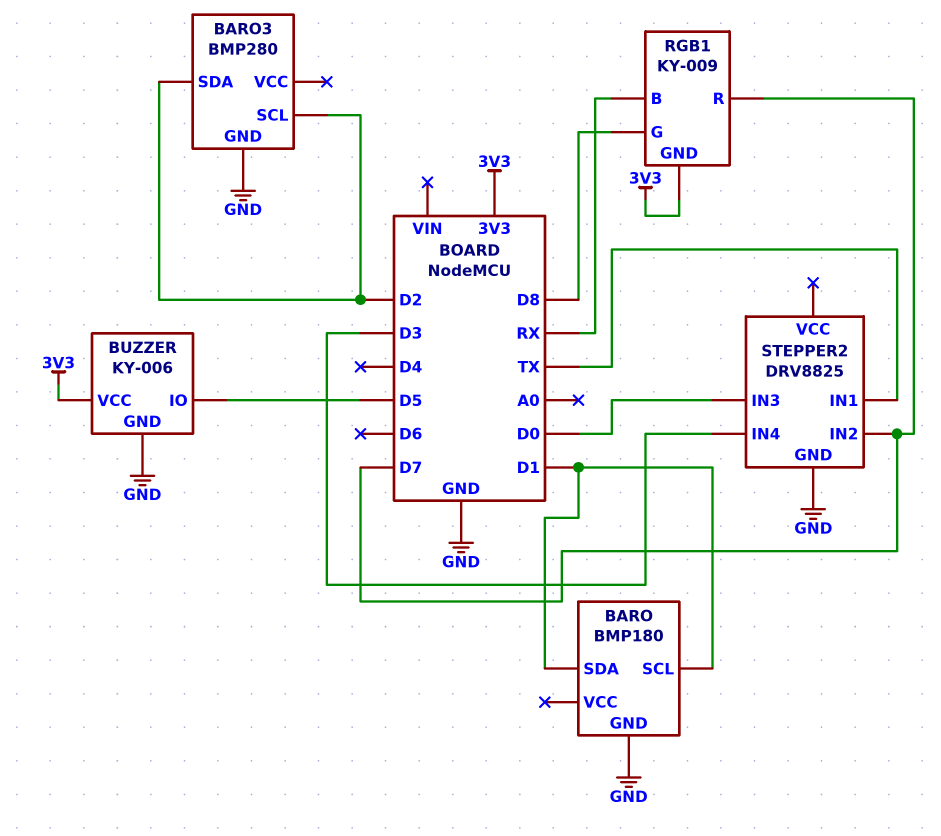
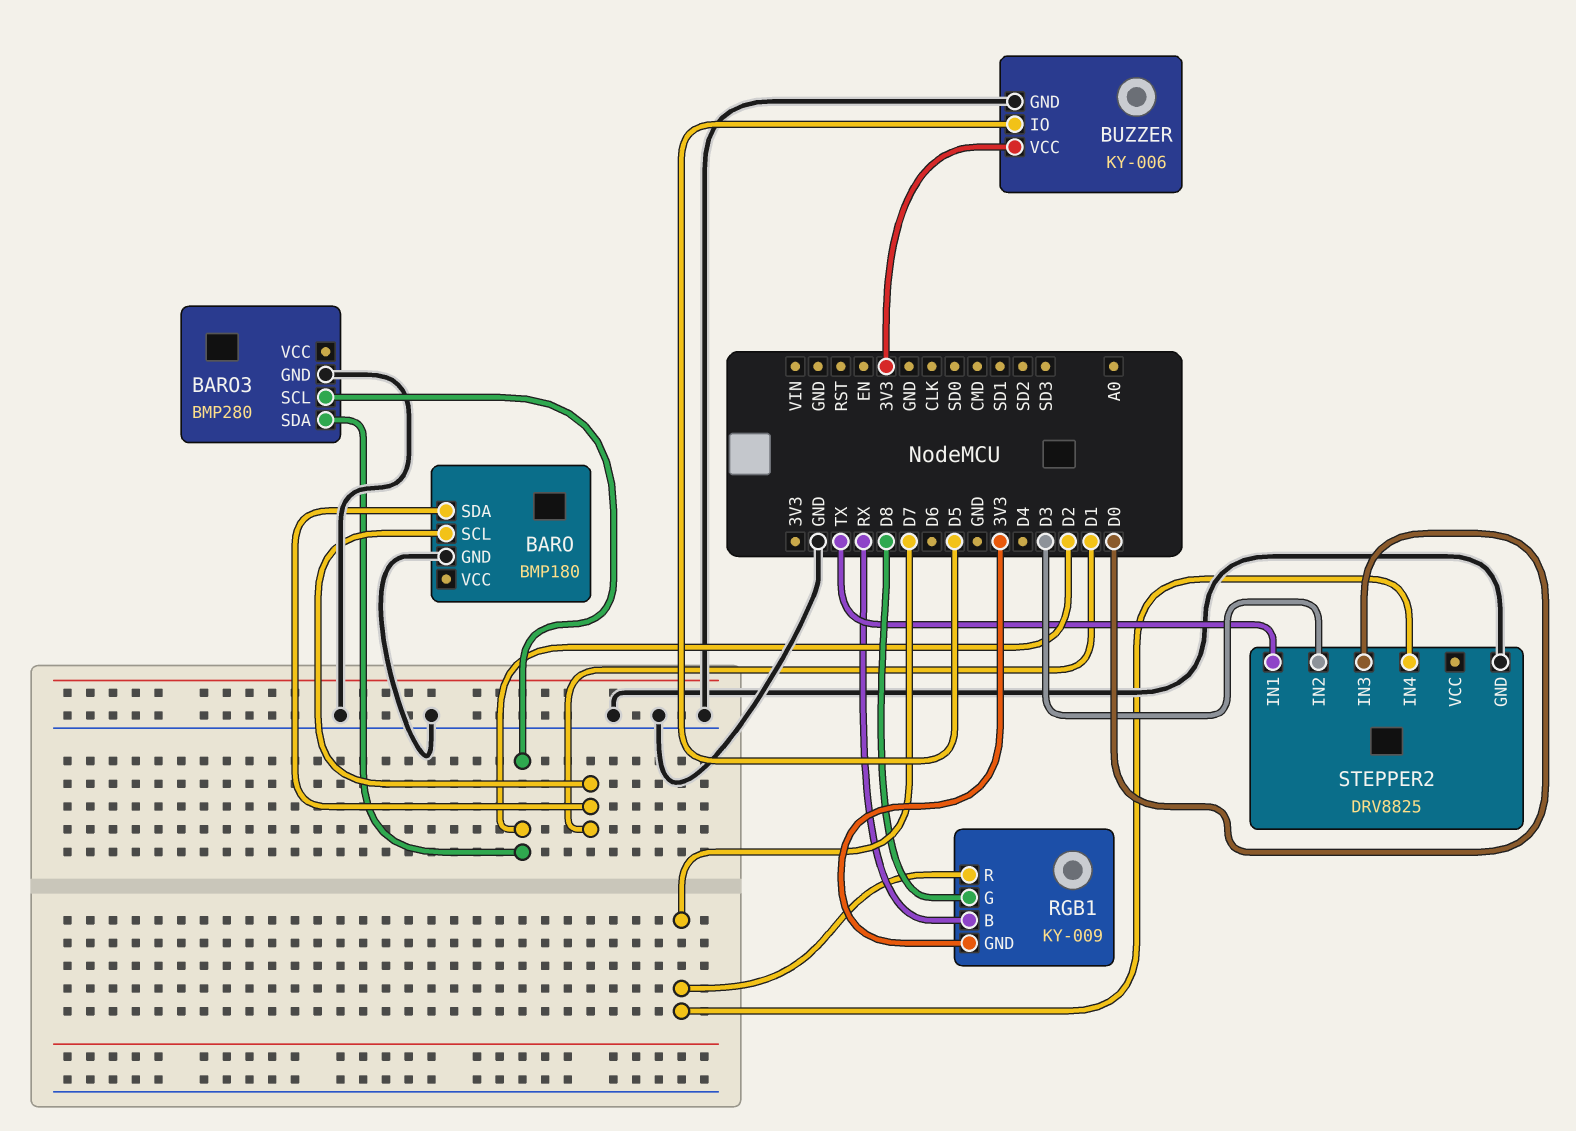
STEPPER2 pin IN2: D7 -> D3
STEPPER2 pin IN4: D3 -> D7

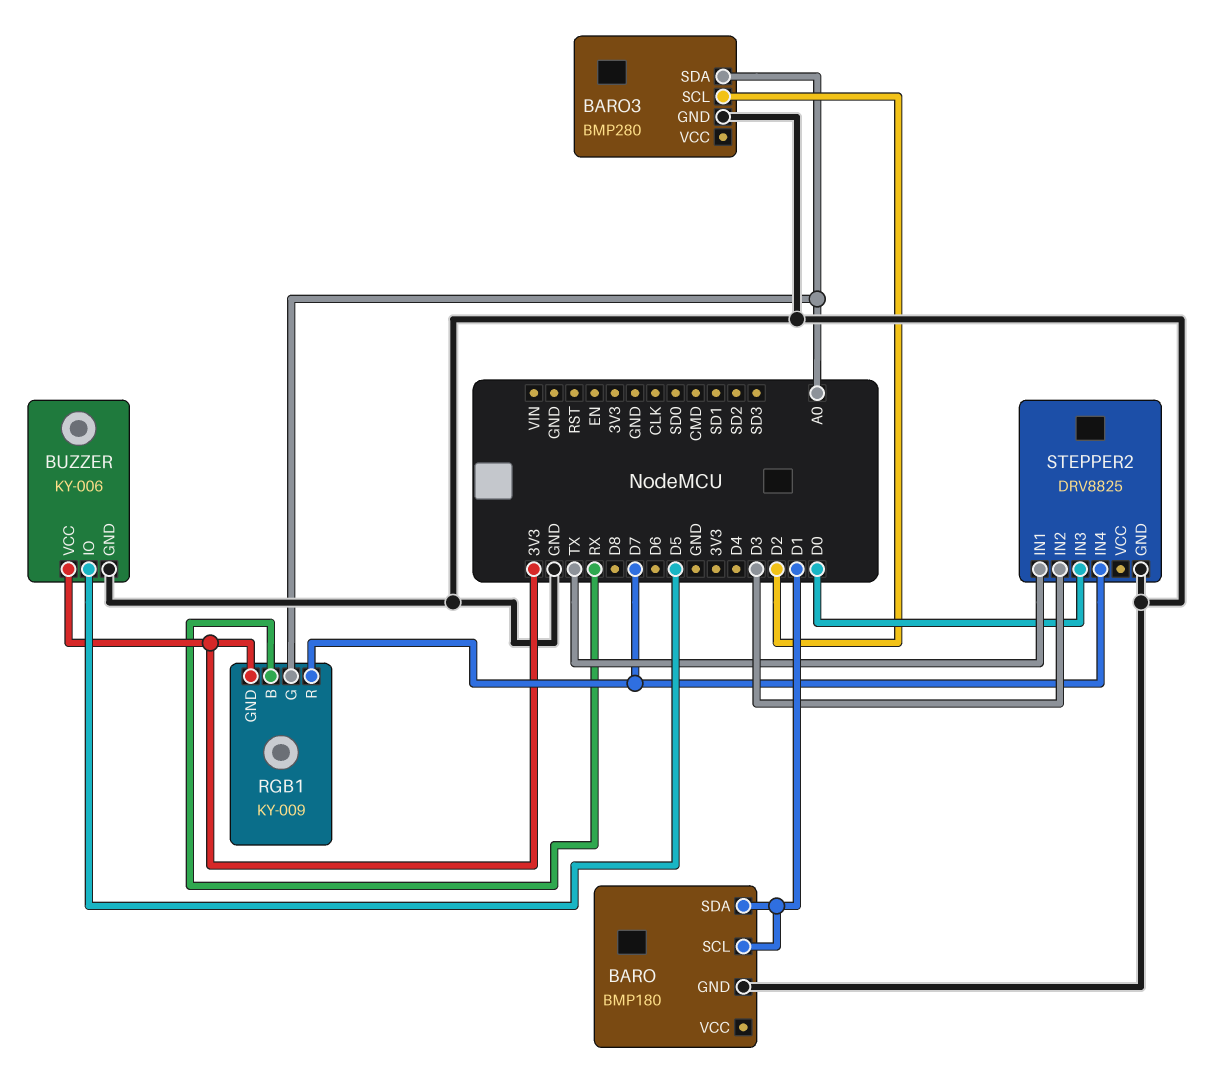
BARO3 pin SDA: D2 -> A0
RGB1 pin G: D8 -> A0

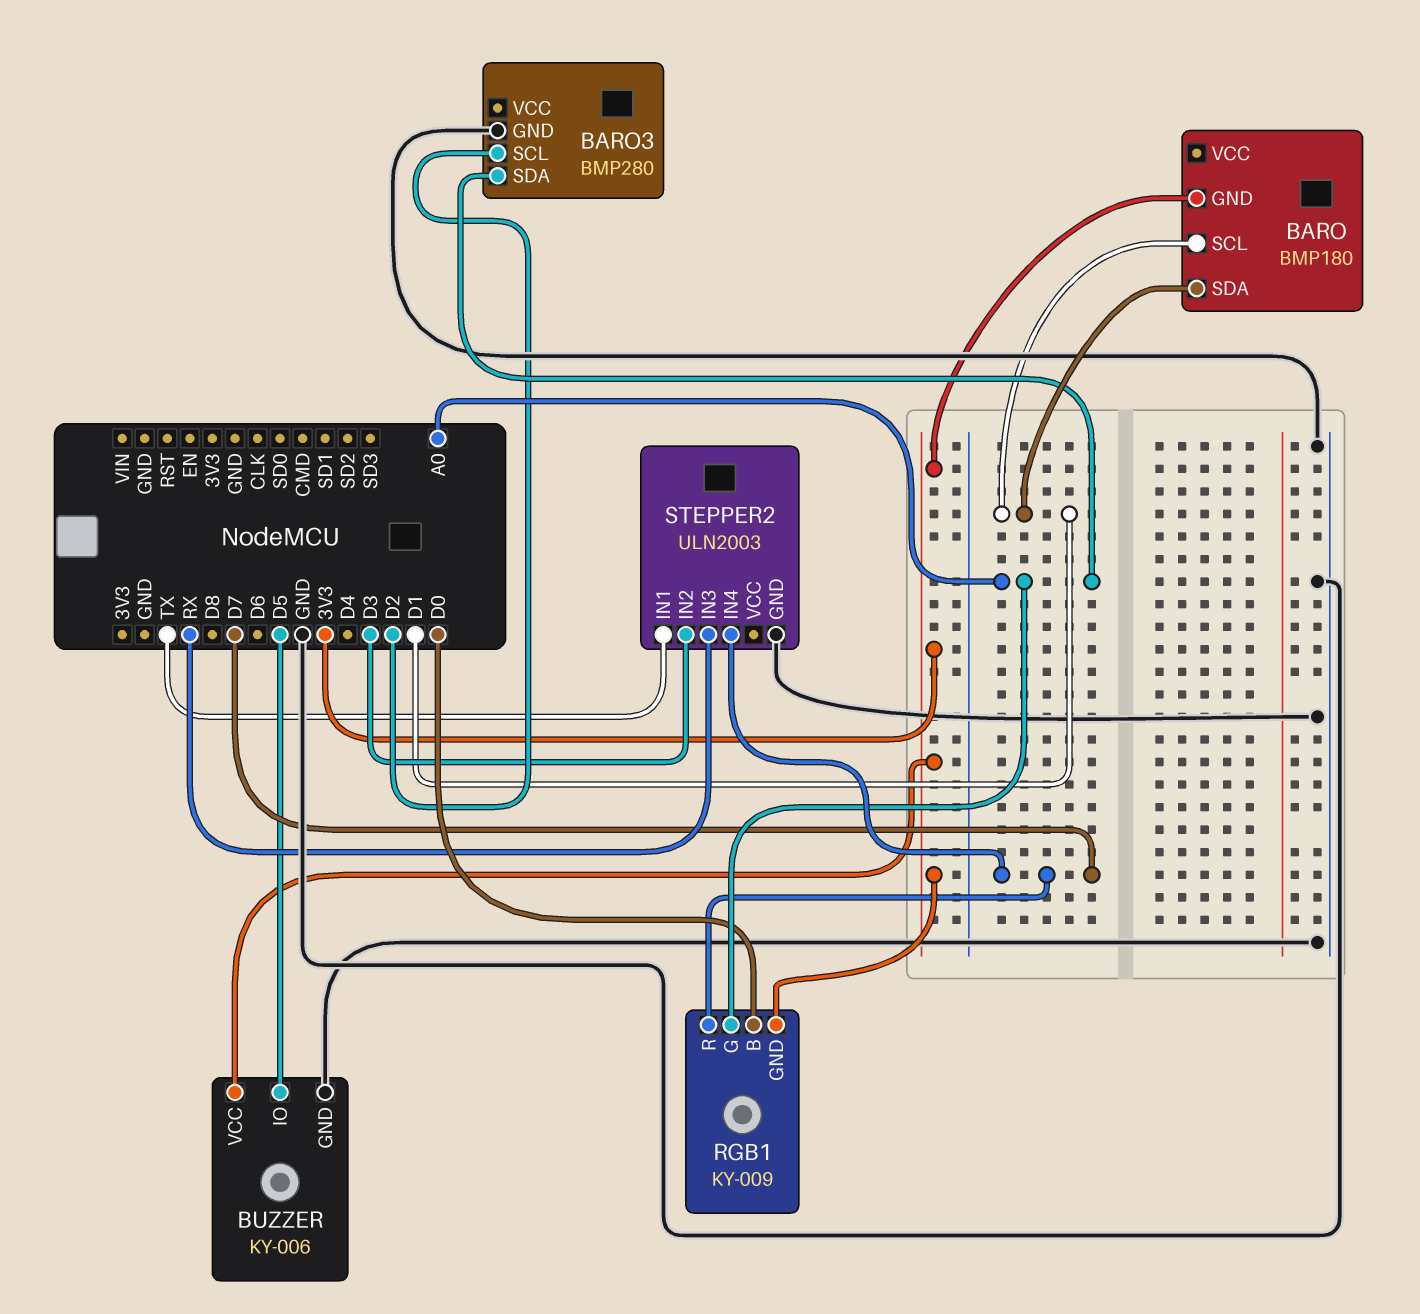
BARO pin GND: GND -> 3V3
RGB1 pin B: RX -> D0
STEPPER2: DRV8825 -> ULN2003
STEPPER2 pin IN3: D0 -> RX

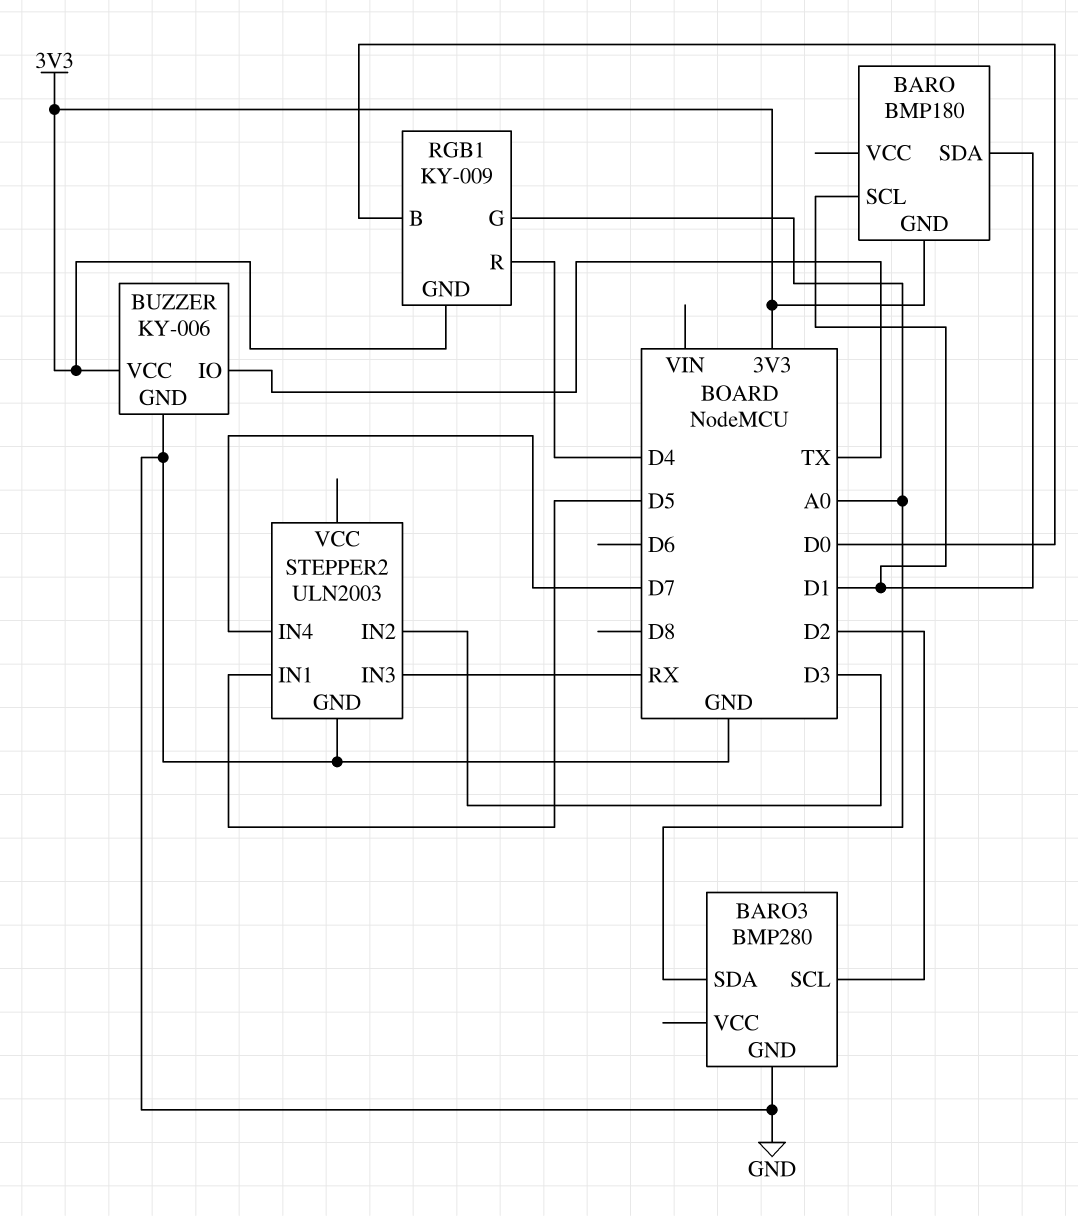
BUZZER pin IO: D5 -> TX
RGB1 pin R: D7 -> D4
STEPPER2 pin IN1: TX -> D5

